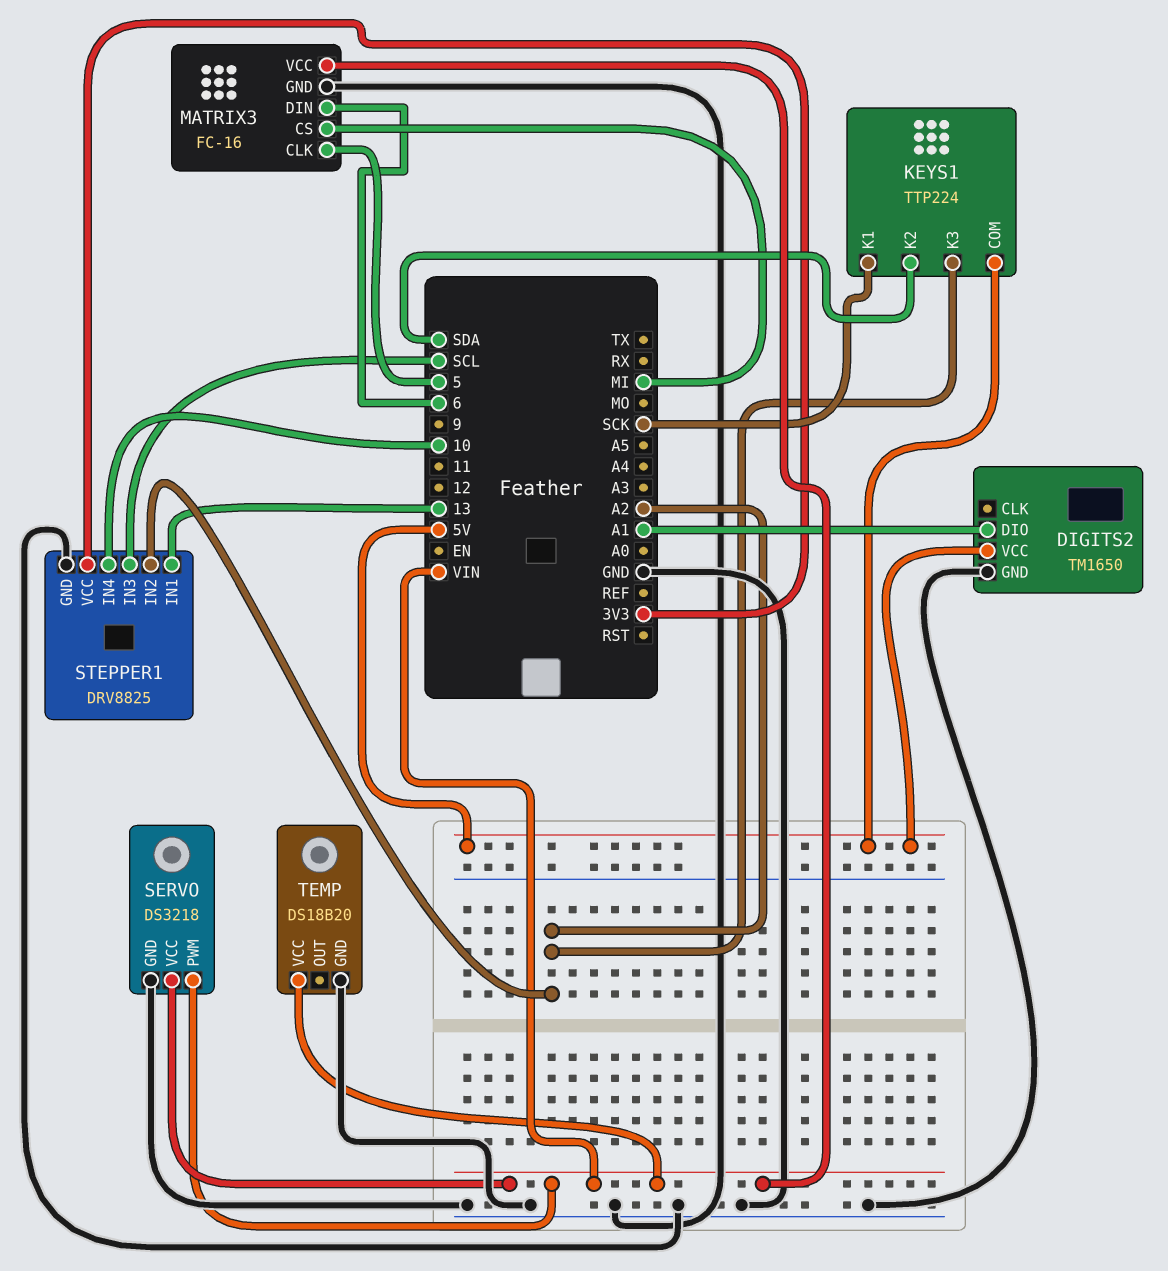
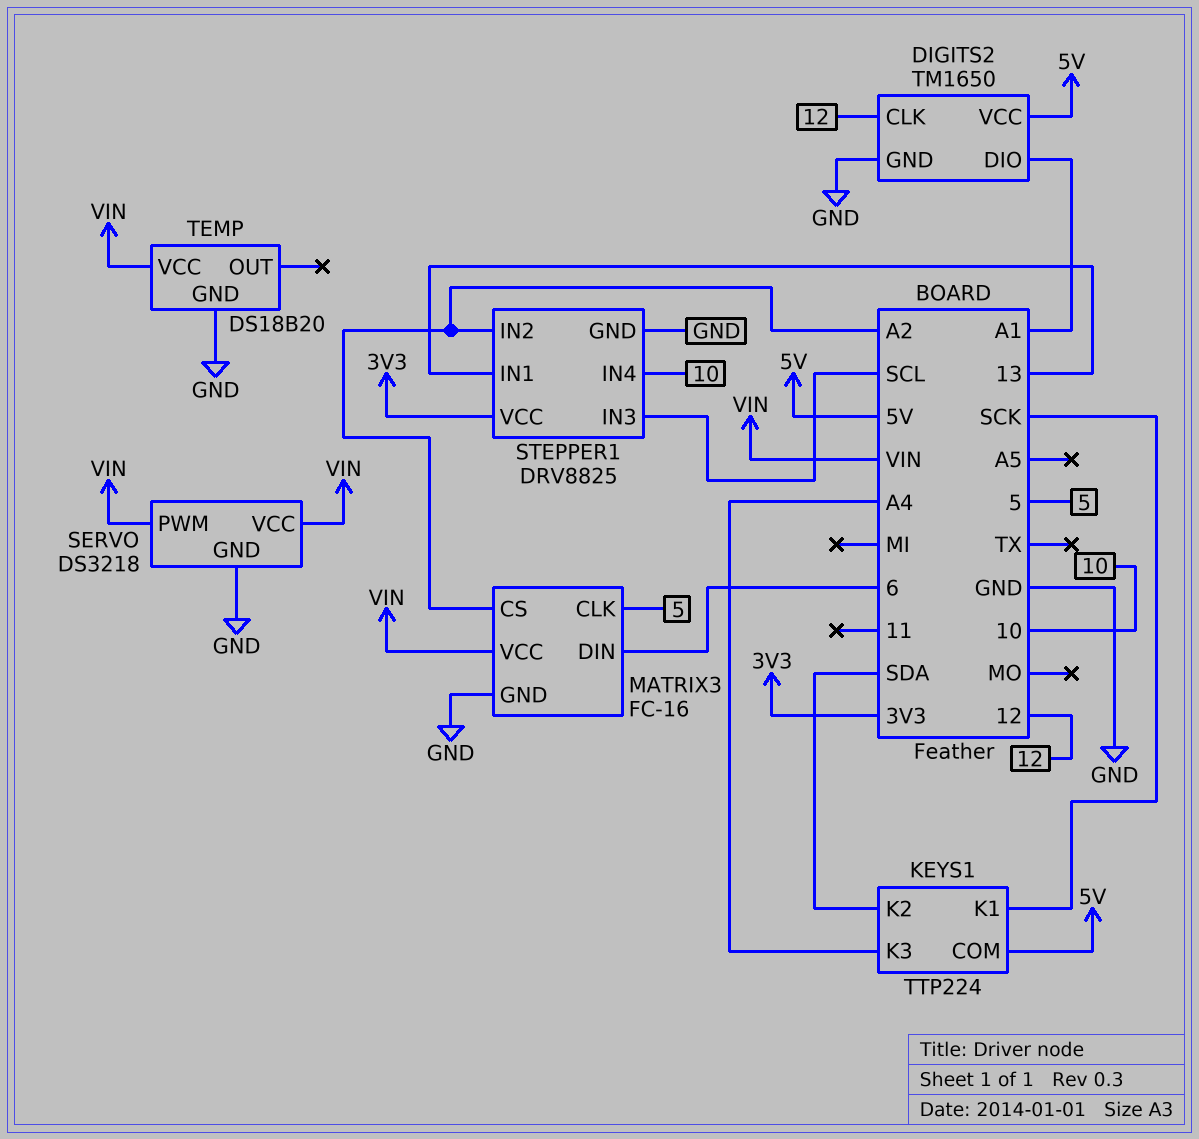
DIGITS2 pin CLK: none -> 12
KEYS1 pin K3: A2 -> A4
MATRIX3 pin CS: MI -> A2

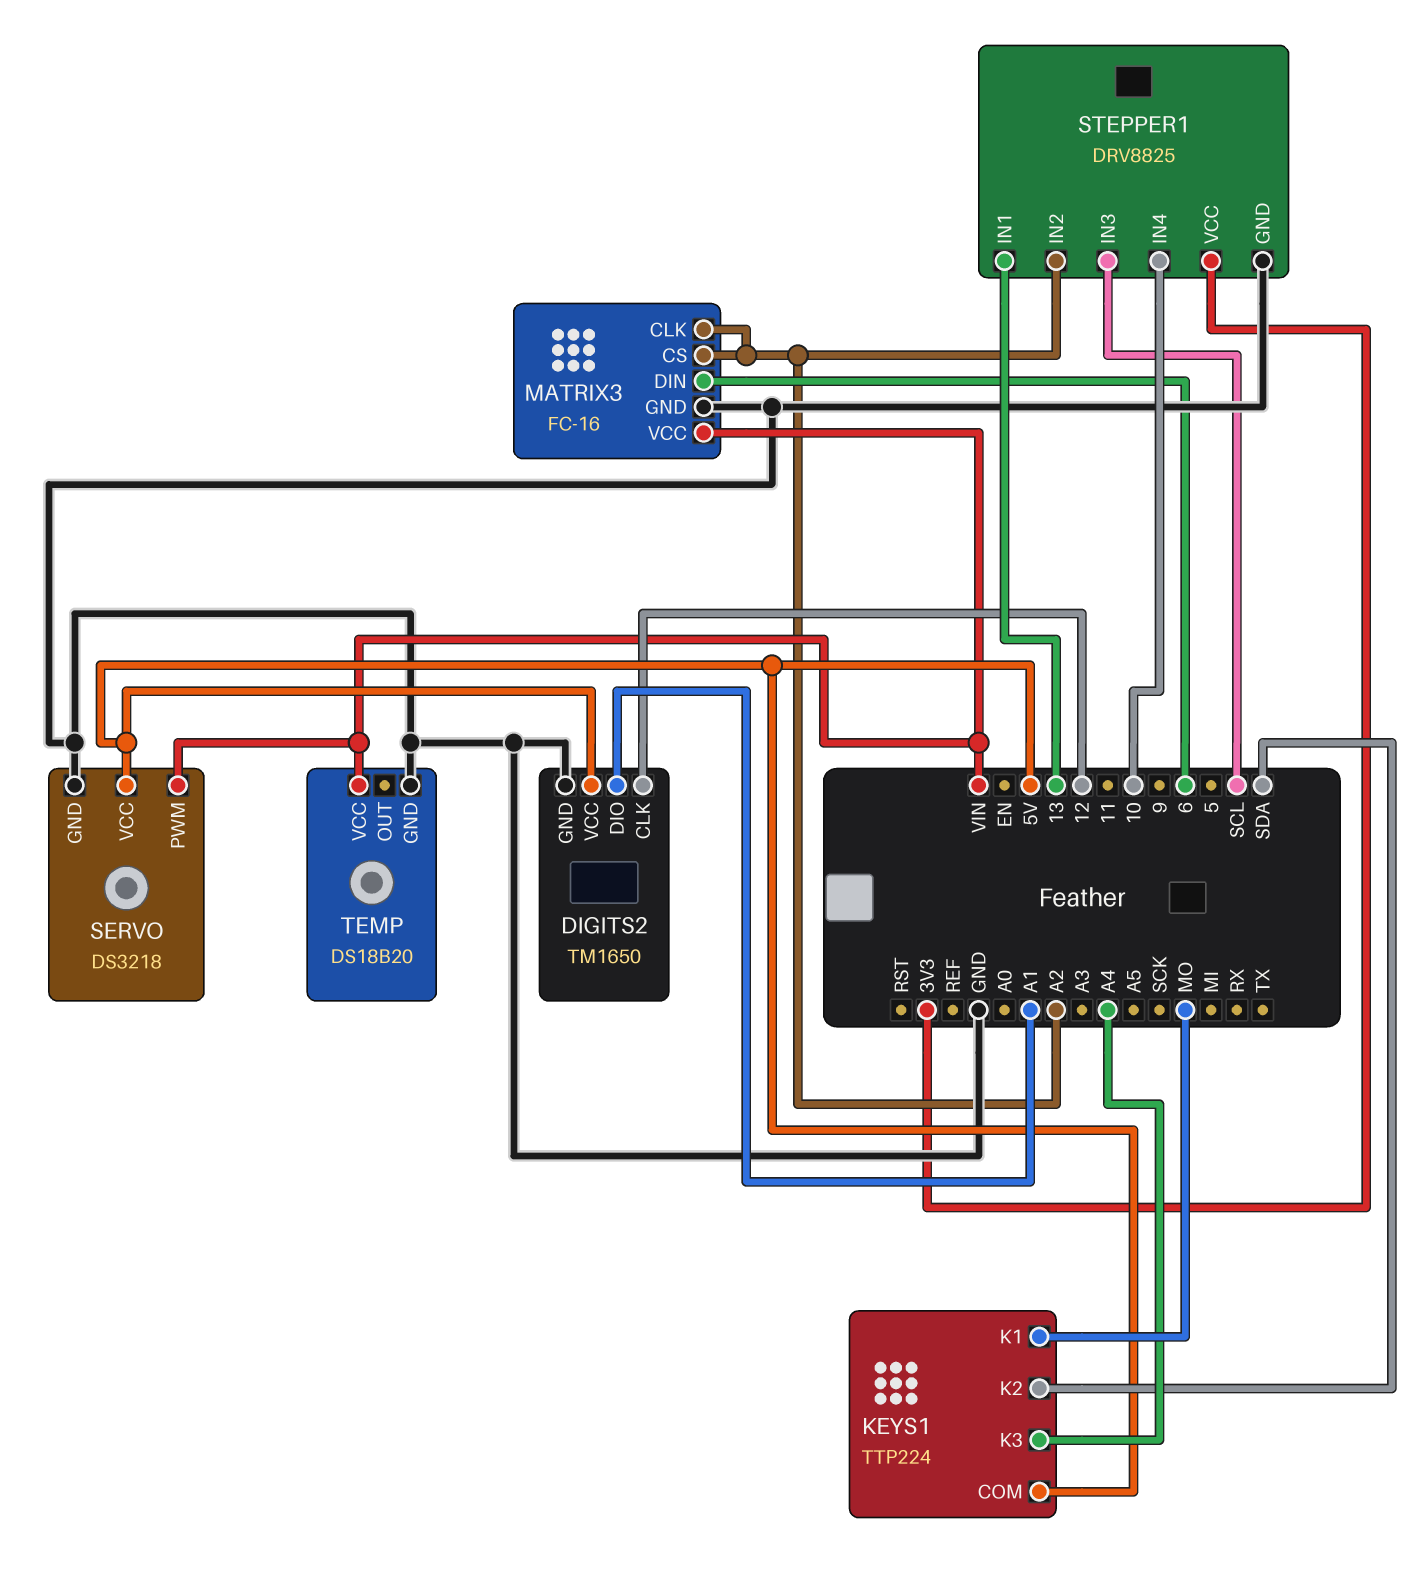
KEYS1 pin K1: SCK -> MO
MATRIX3 pin CLK: 5 -> A2
SERVO pin VCC: VIN -> 5V

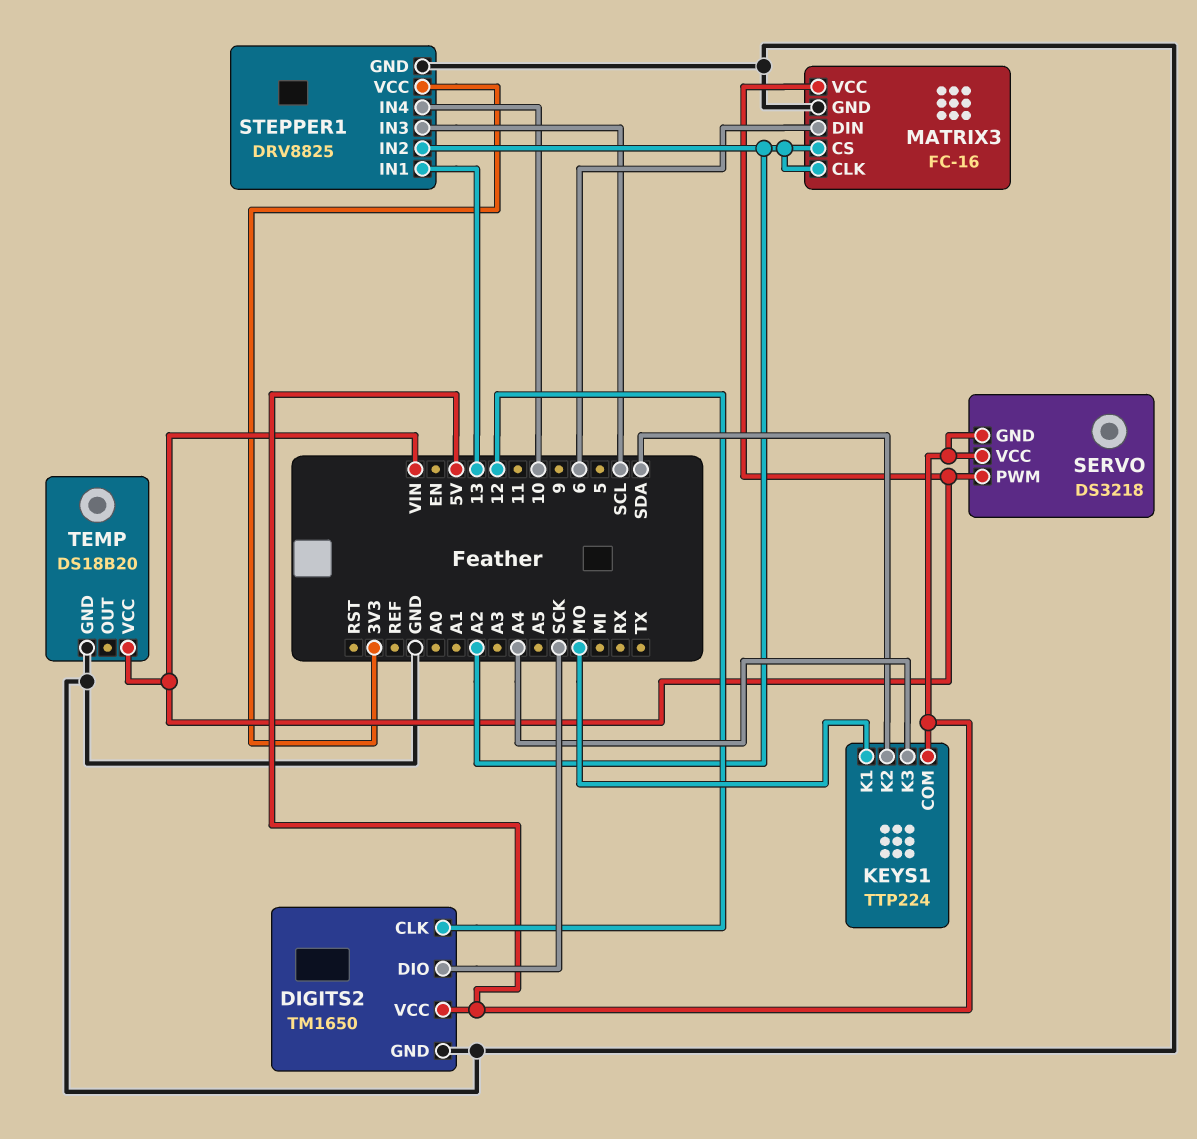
DIGITS2 pin DIO: A1 -> SCK
SERVO pin GND: GND -> 5V

